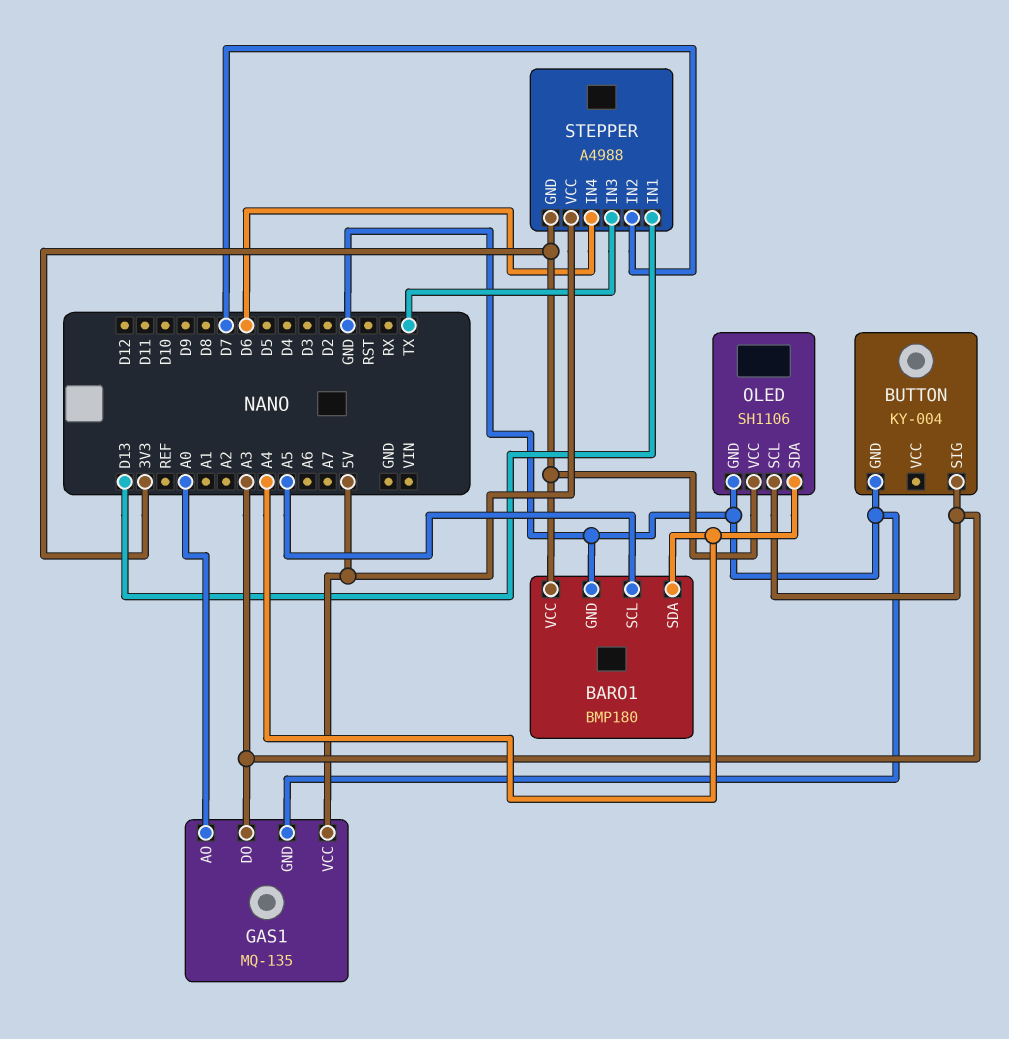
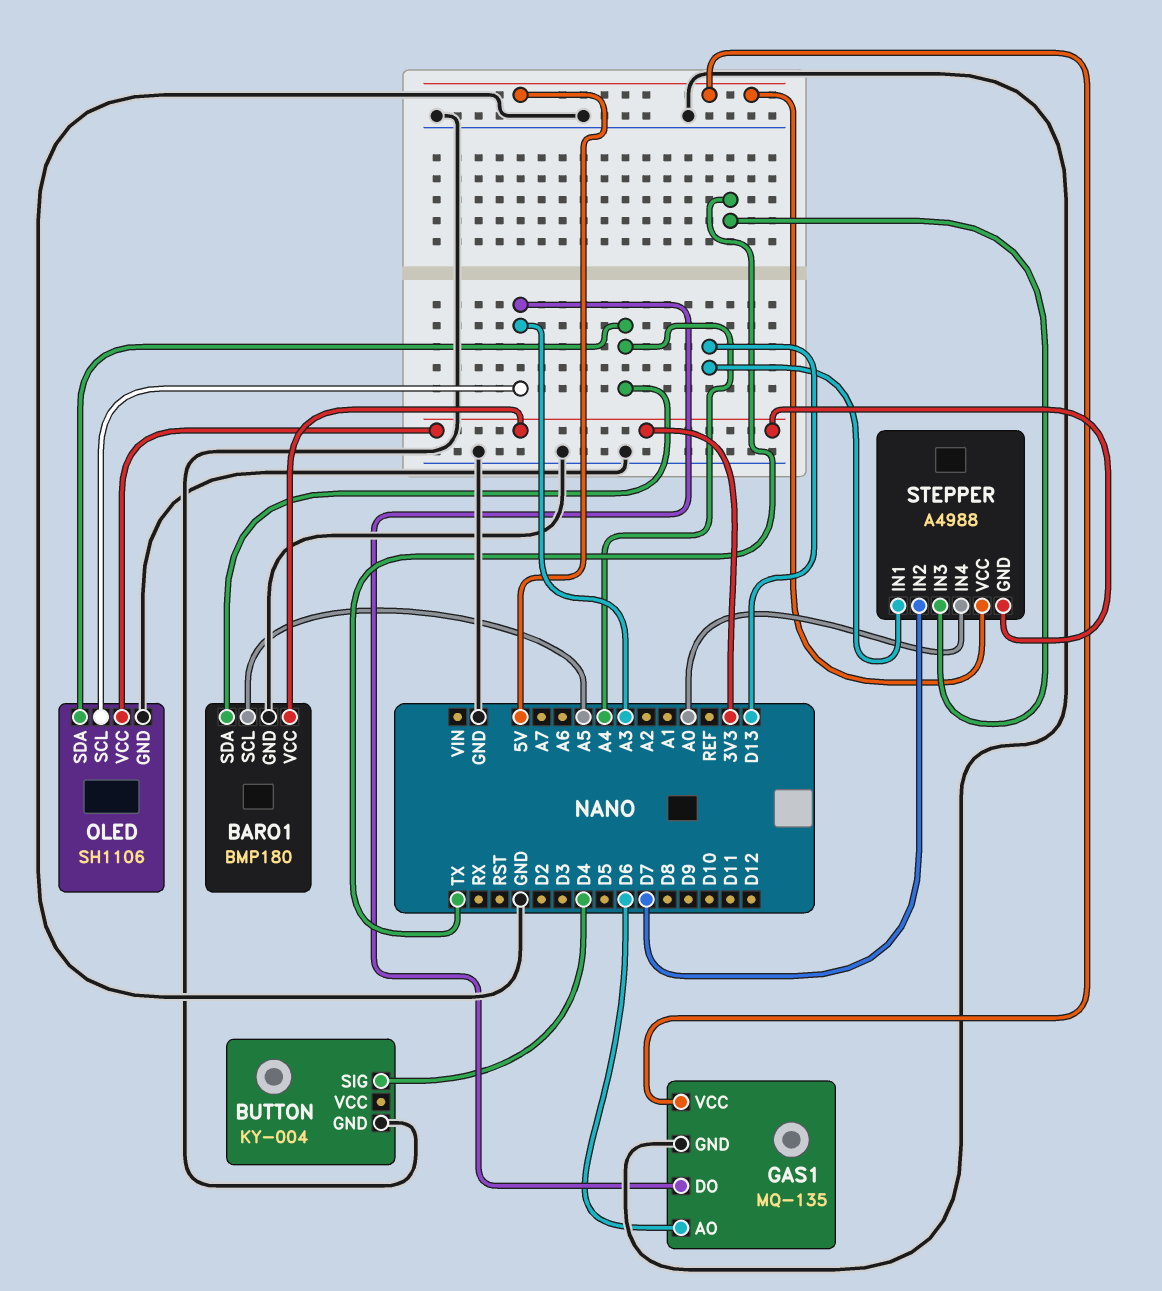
BUTTON pin SIG: A3 -> D4
GAS1 pin AO: A0 -> D6
STEPPER pin IN4: D6 -> A0

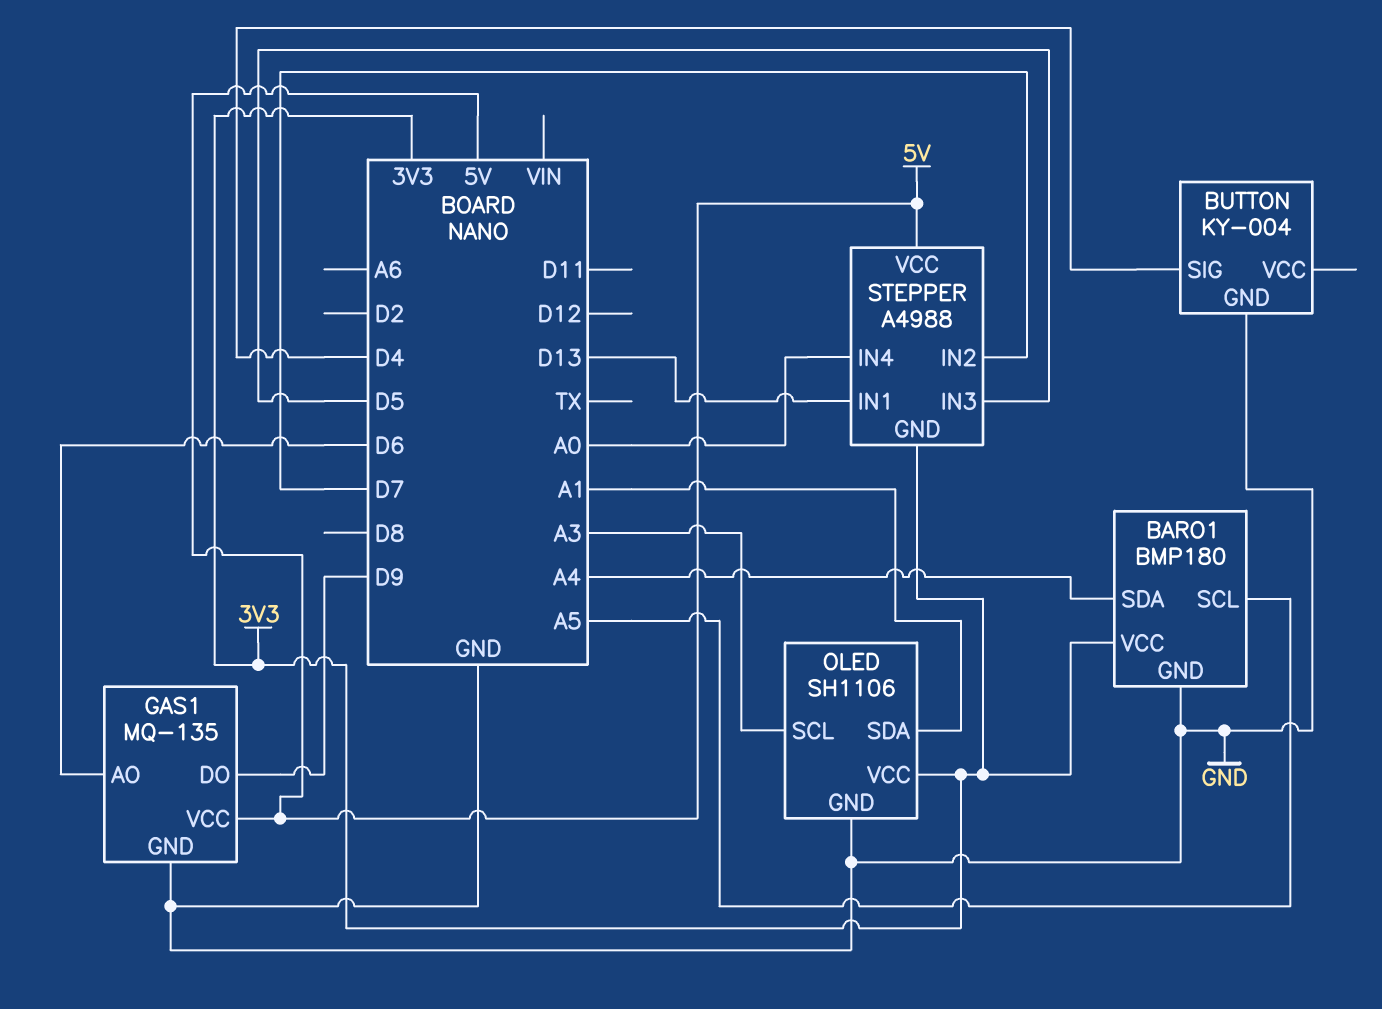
GAS1 pin DO: A3 -> D9
OLED pin SDA: A4 -> A1
STEPPER pin IN3: TX -> D5

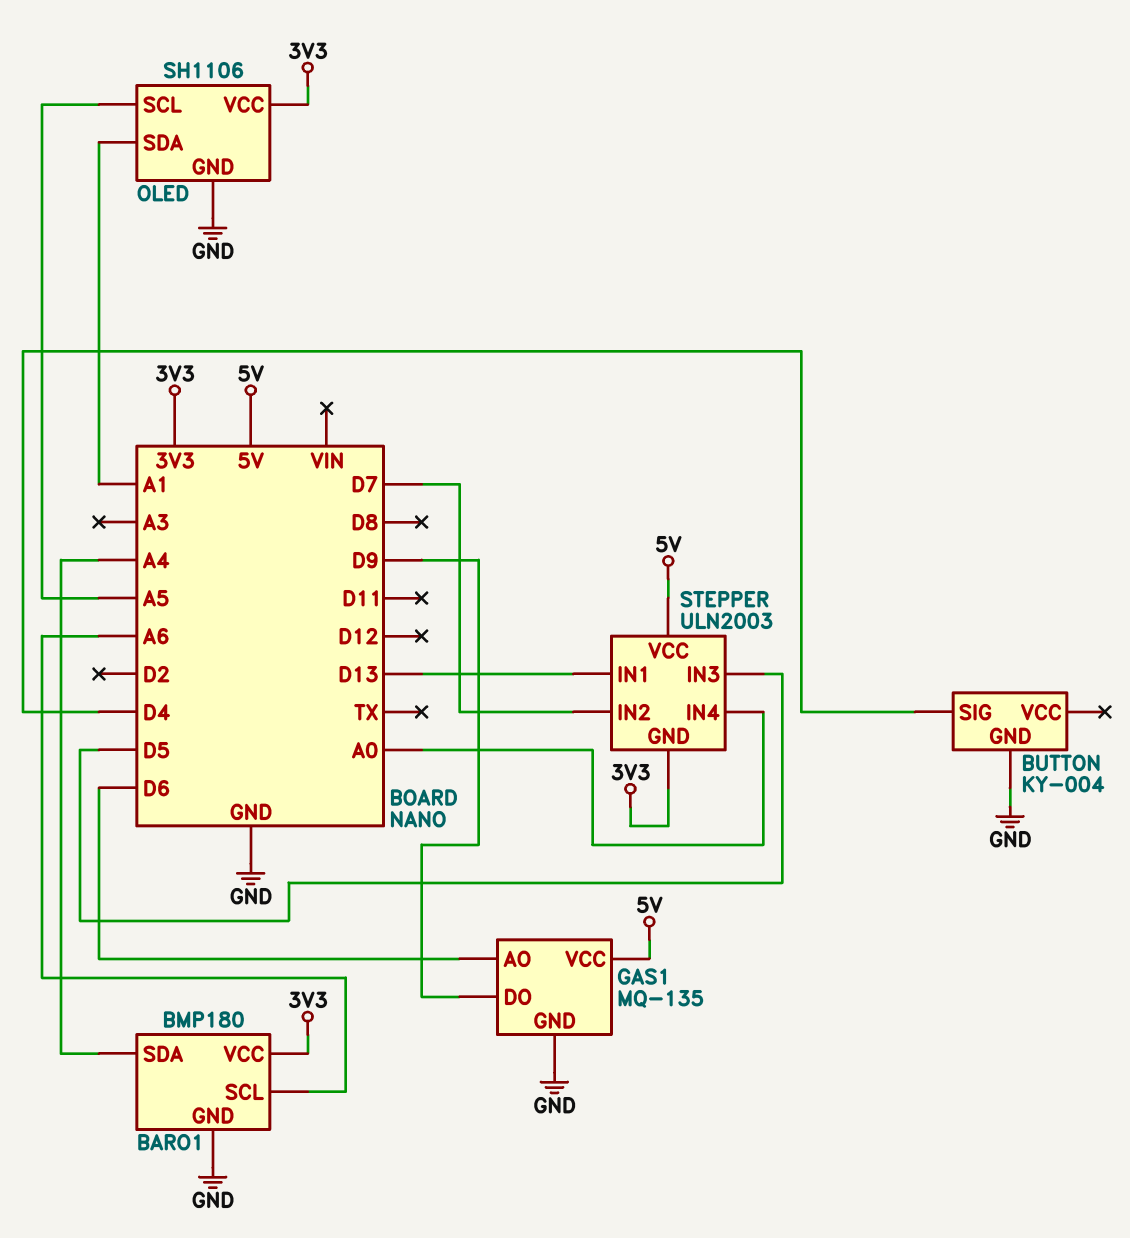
BARO1 pin SCL: A5 -> A6
OLED pin SCL: A3 -> A5
STEPPER: A4988 -> ULN2003

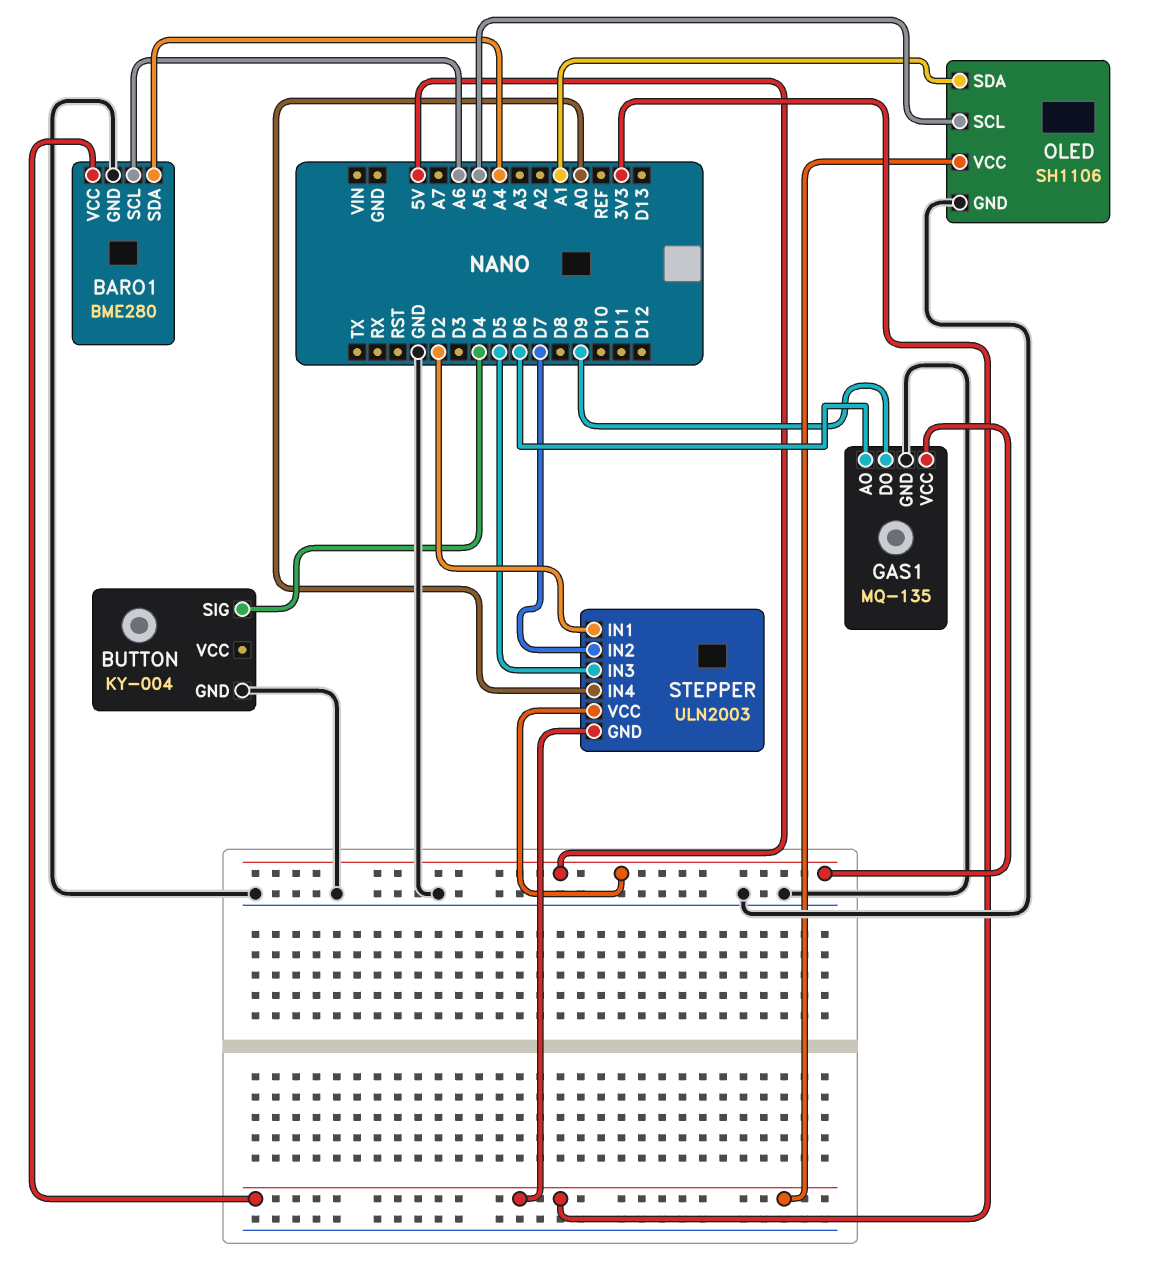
BARO1: BMP180 -> BME280
STEPPER pin IN1: D13 -> D2

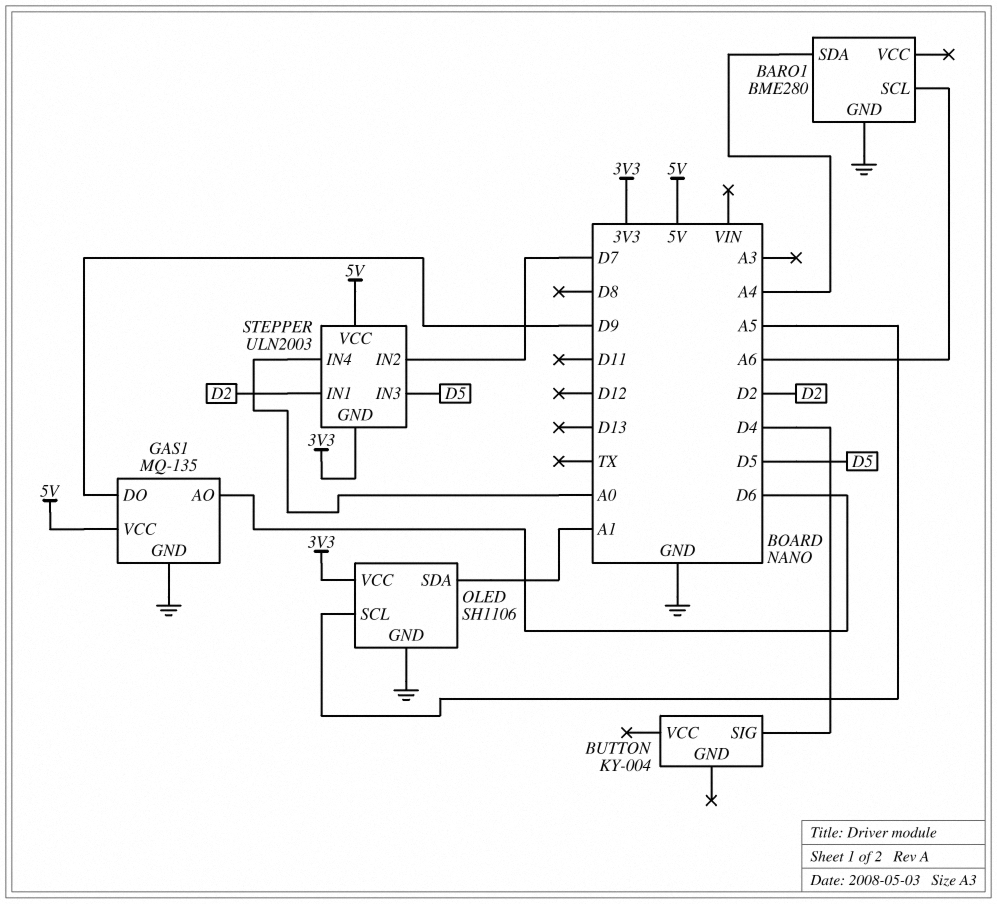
BARO1 pin VCC: 3V3 -> none
BUTTON pin GND: GND -> none

